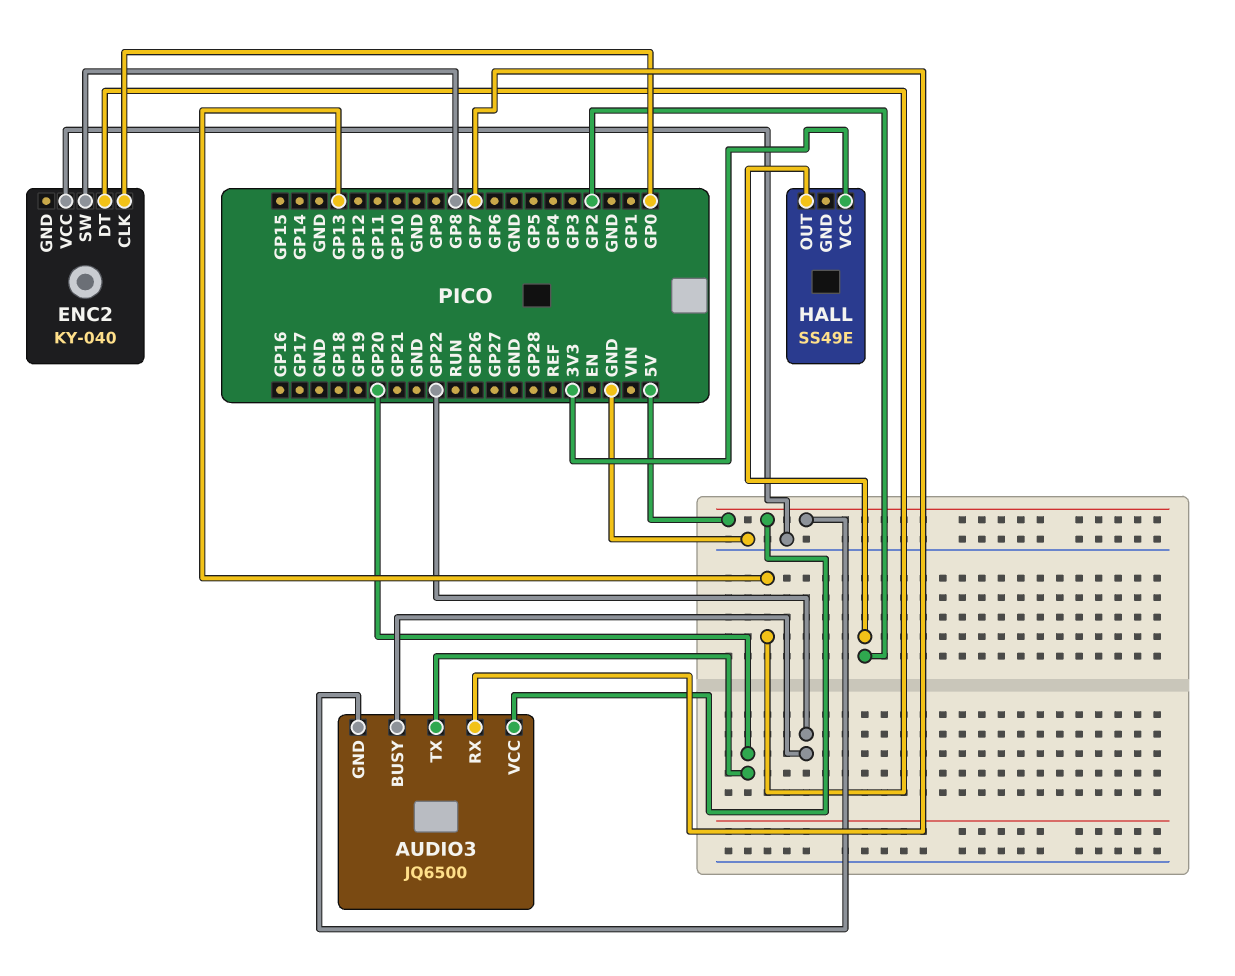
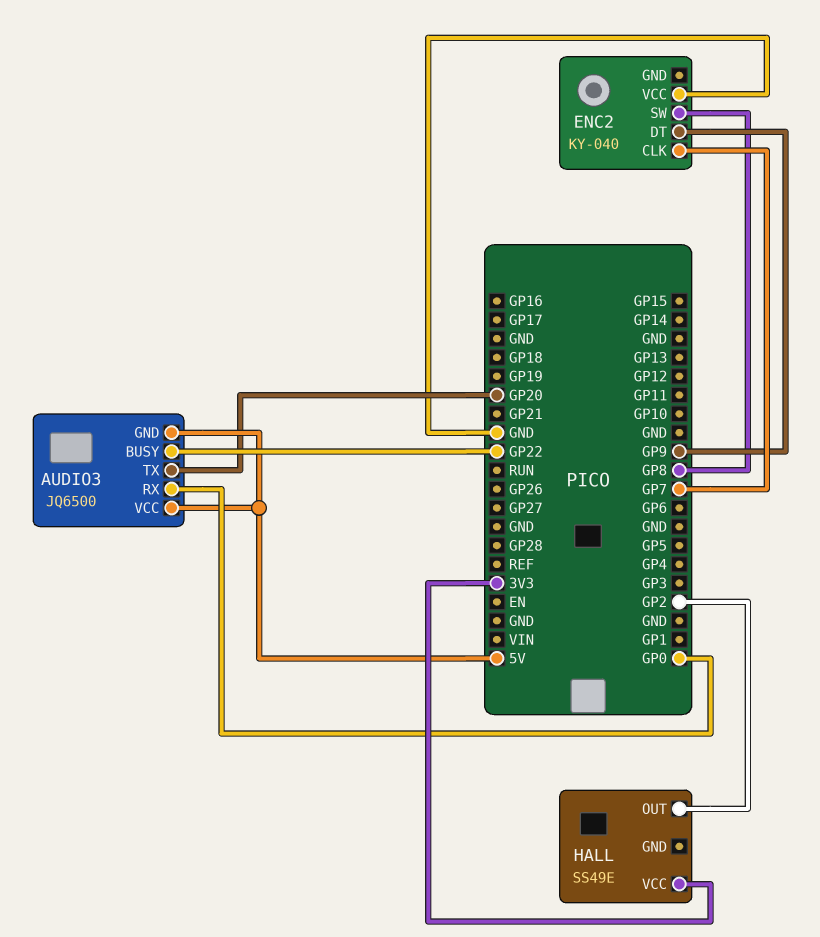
AUDIO3 pin RX: GP7 -> GP0
ENC2 pin CLK: GP0 -> GP7
ENC2 pin DT: GP13 -> GP9

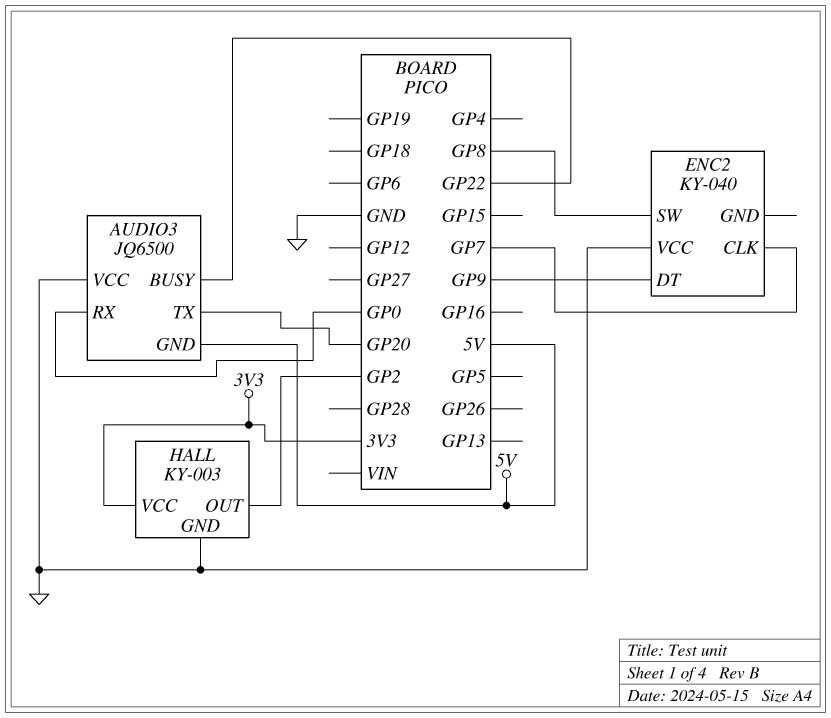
AUDIO3 pin VCC: 5V -> GND
HALL: SS49E -> KY-003
HALL pin GND: none -> GND

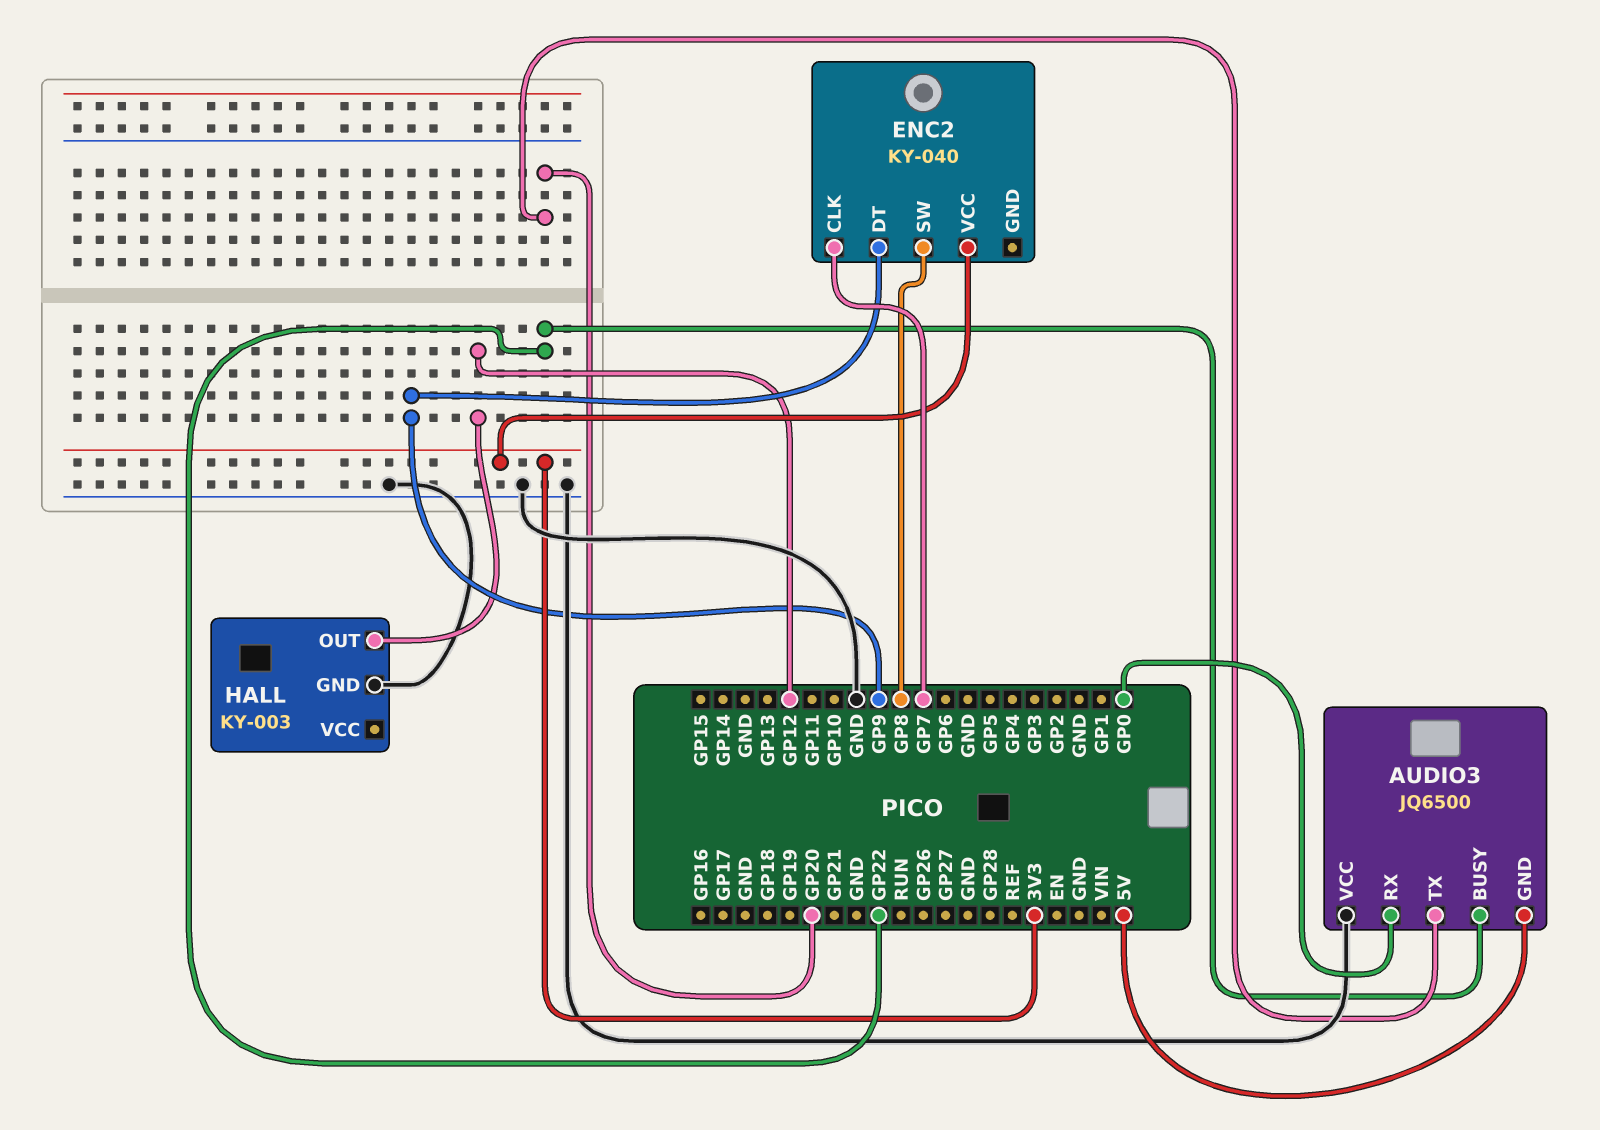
ENC2 pin VCC: GND -> 3V3
HALL pin OUT: GP2 -> GP12
HALL pin VCC: 3V3 -> none

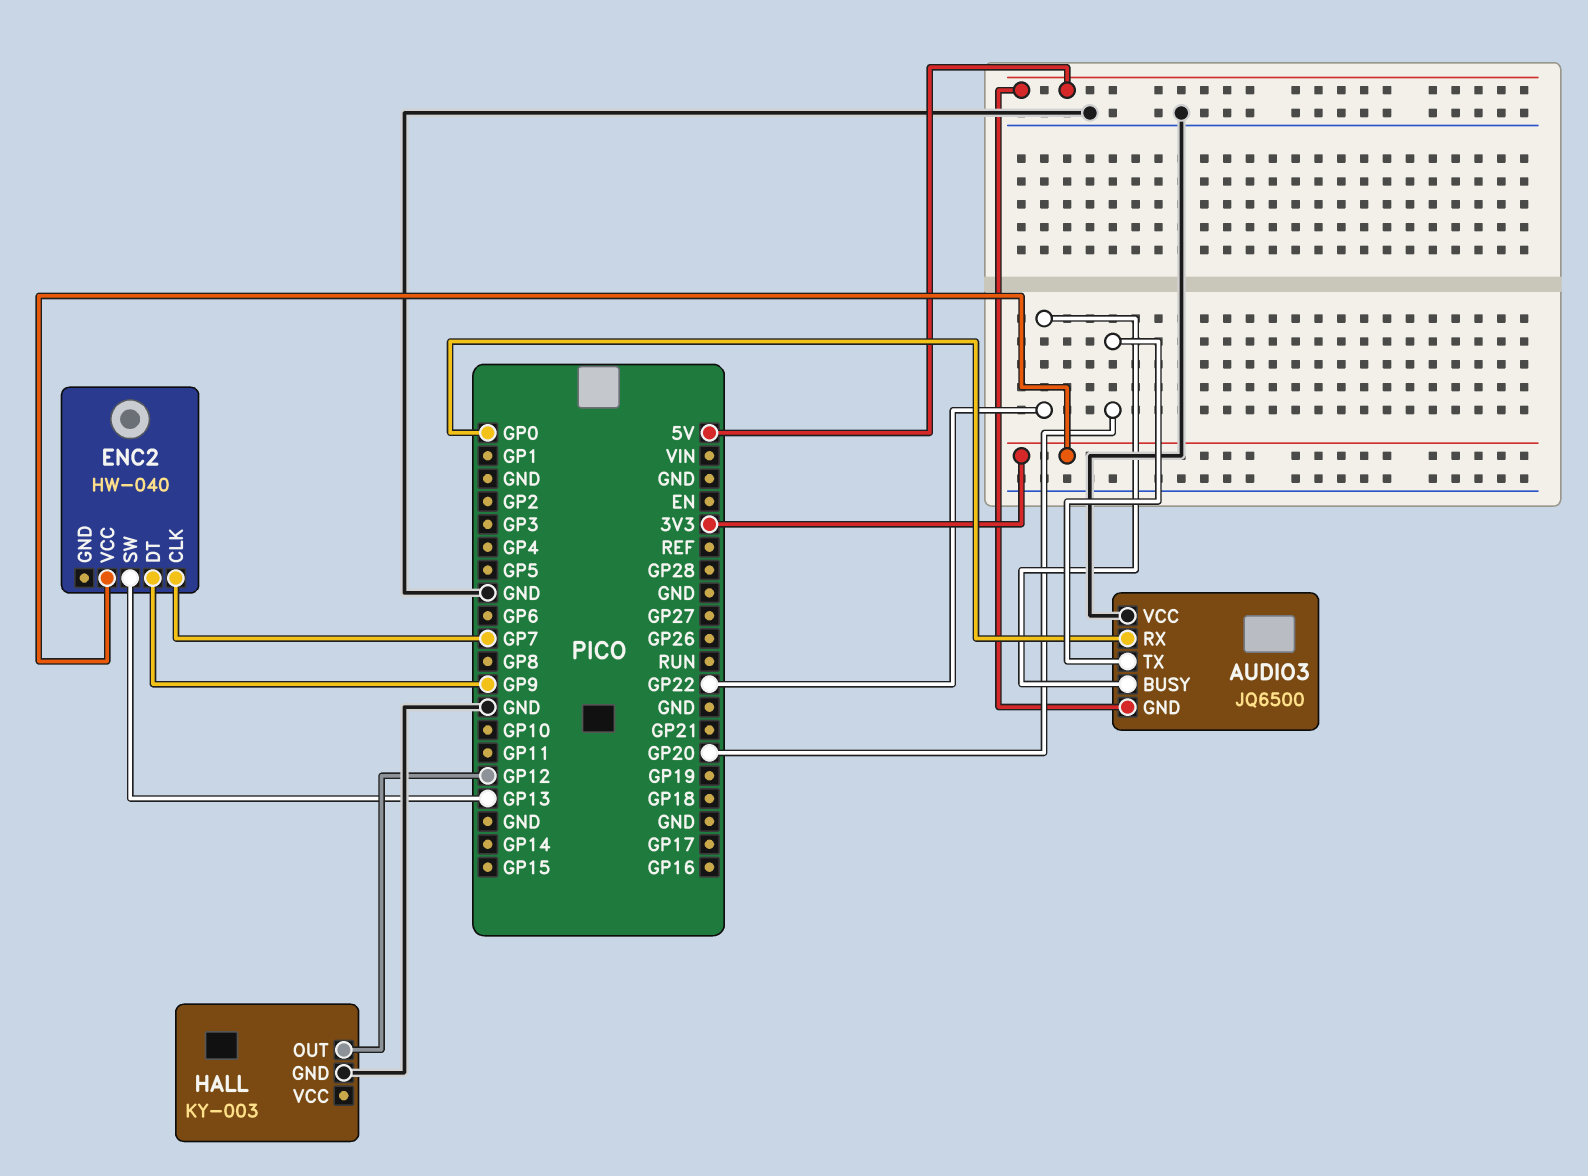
ENC2: KY-040 -> HW-040
ENC2 pin SW: GP8 -> GP13

